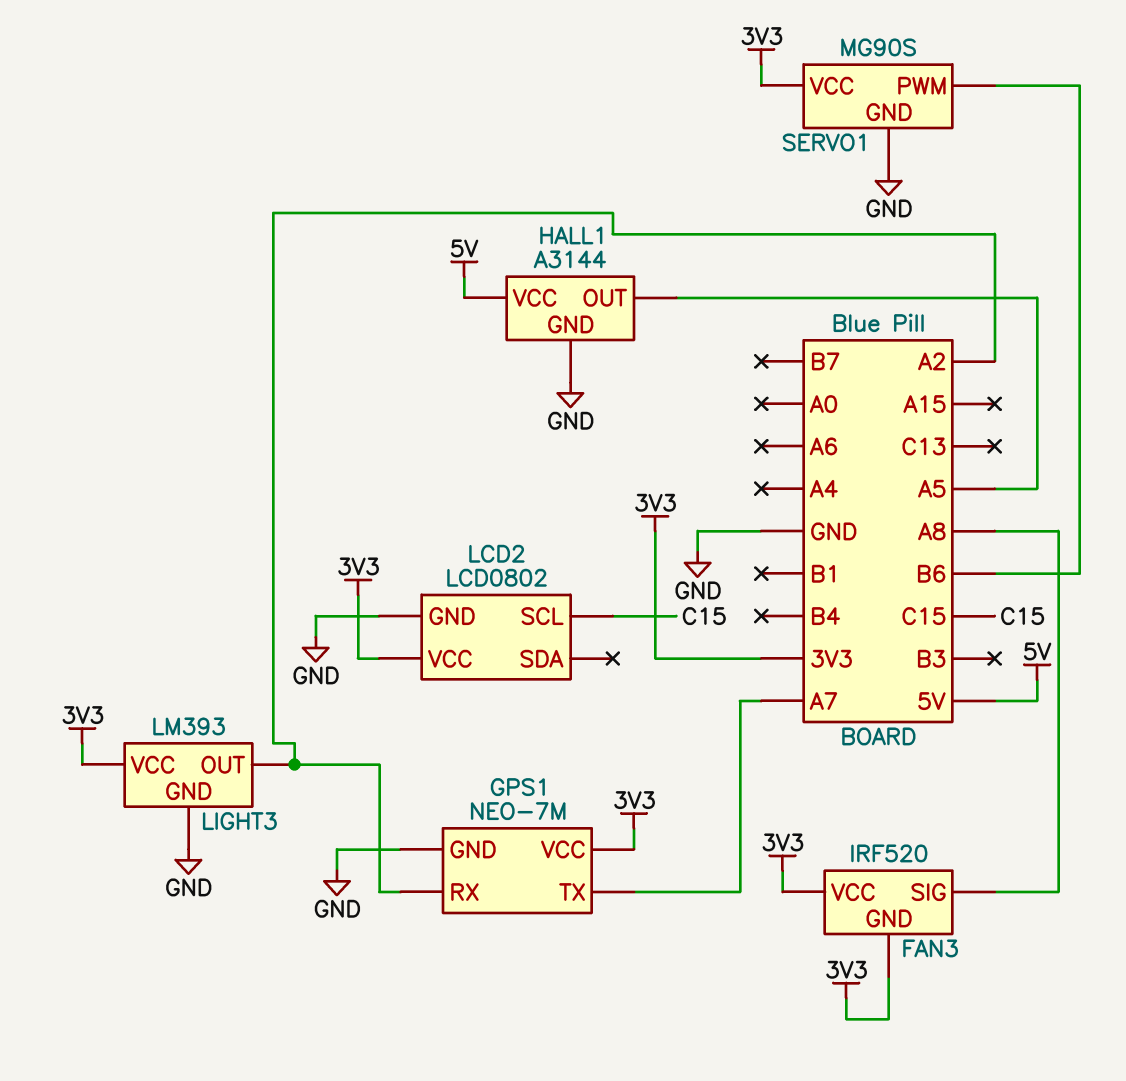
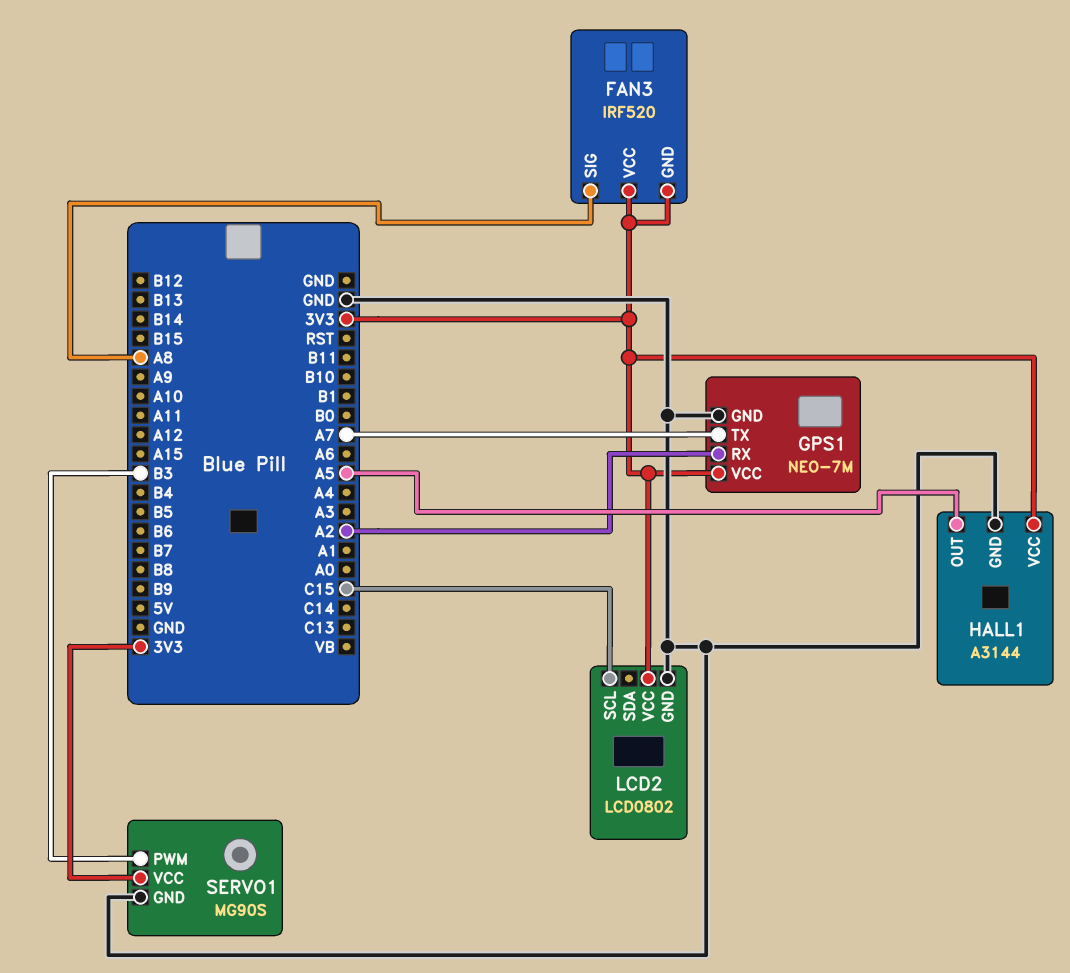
HALL1 pin VCC: 5V -> 3V3
LIGHT3: LM393 -> none
LIGHT3 pin GND: GND -> none
LIGHT3 pin OUT: A2 -> none
LIGHT3 pin VCC: 3V3 -> none
SERVO1 pin PWM: B6 -> B3

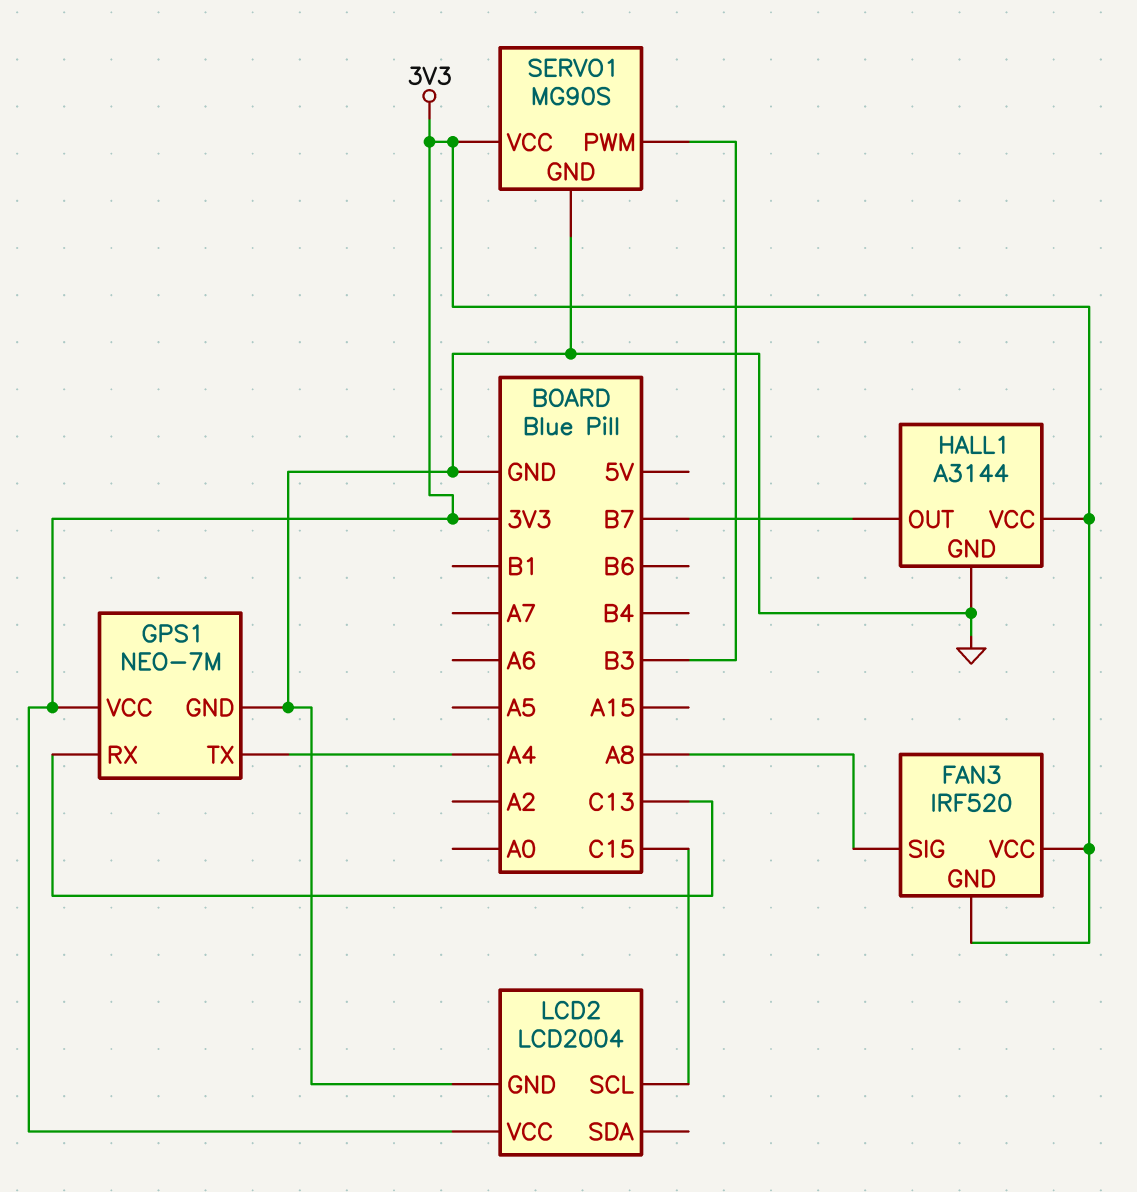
GPS1 pin RX: A2 -> C13
GPS1 pin TX: A7 -> A4
HALL1 pin OUT: A5 -> B7
LCD2: LCD0802 -> LCD2004

